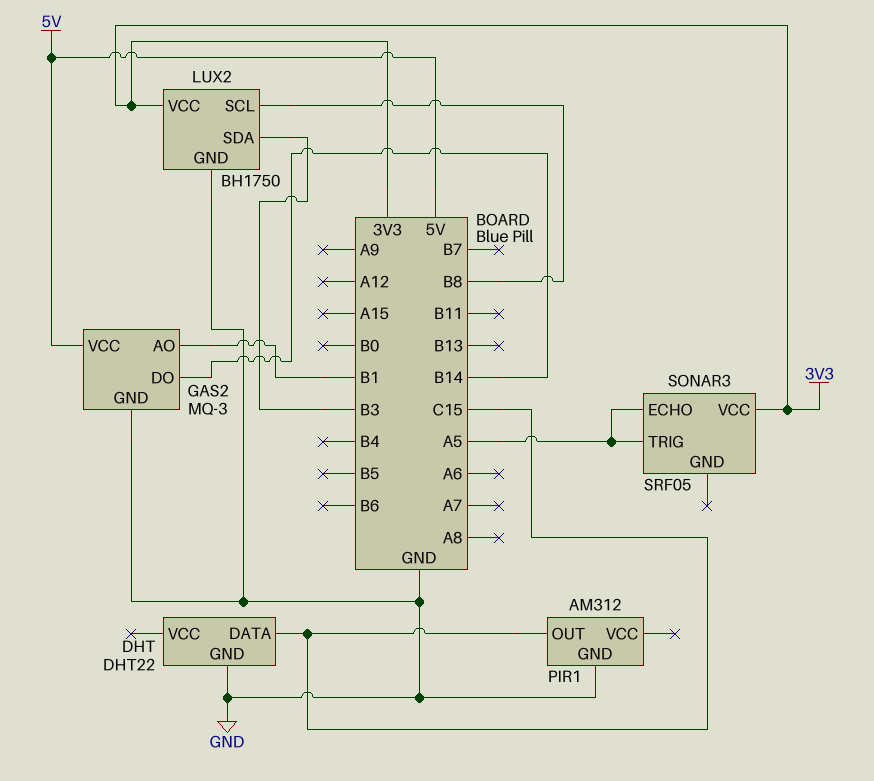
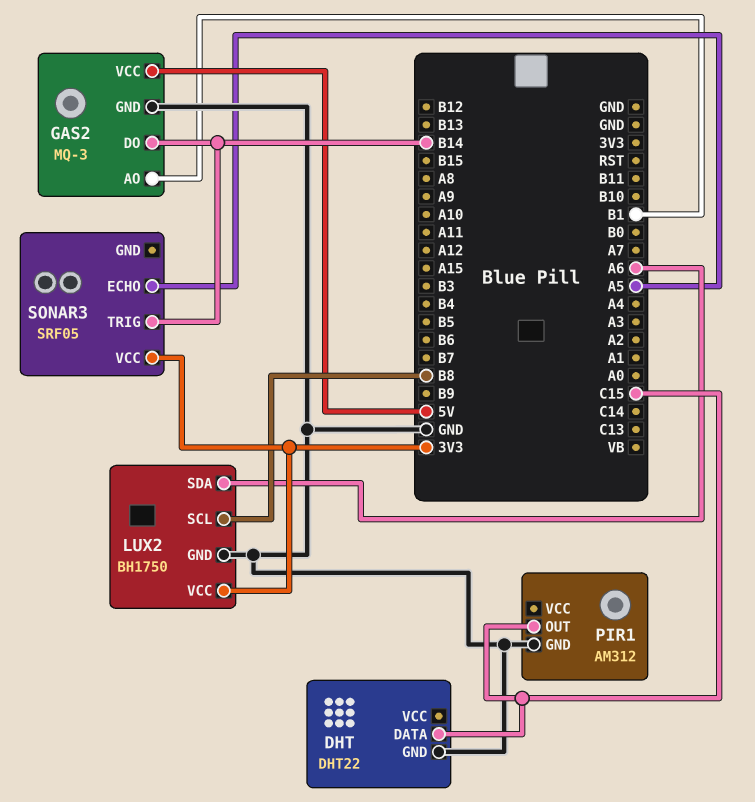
LUX2 pin SDA: B3 -> A6
SONAR3 pin TRIG: A5 -> B14

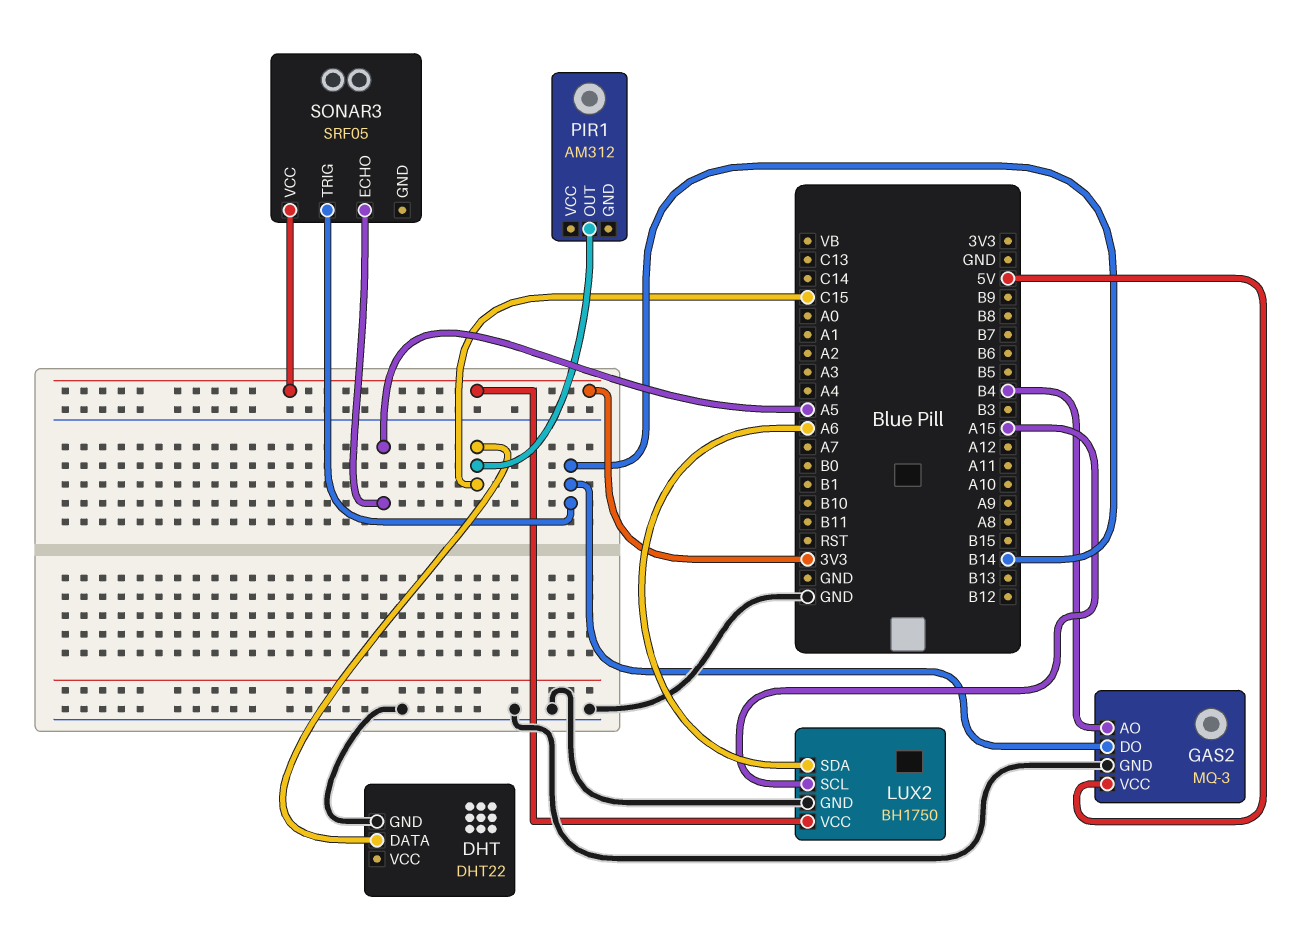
GAS2 pin AO: B1 -> B4
LUX2 pin SCL: B8 -> A15
PIR1 pin GND: GND -> none

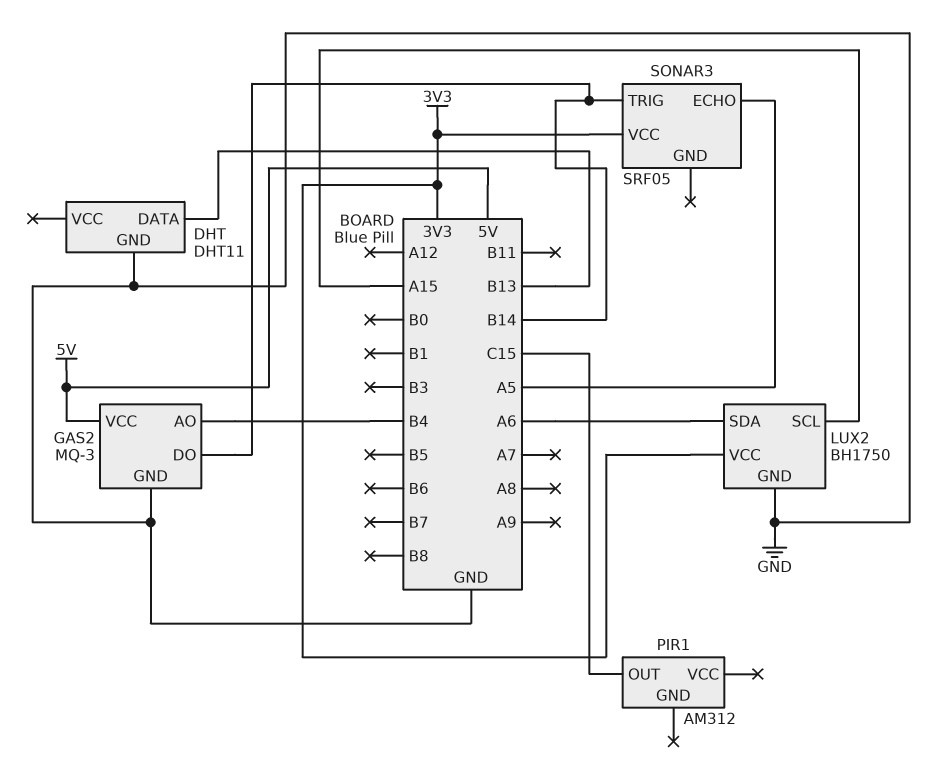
DHT: DHT22 -> DHT11
DHT pin DATA: C15 -> B13

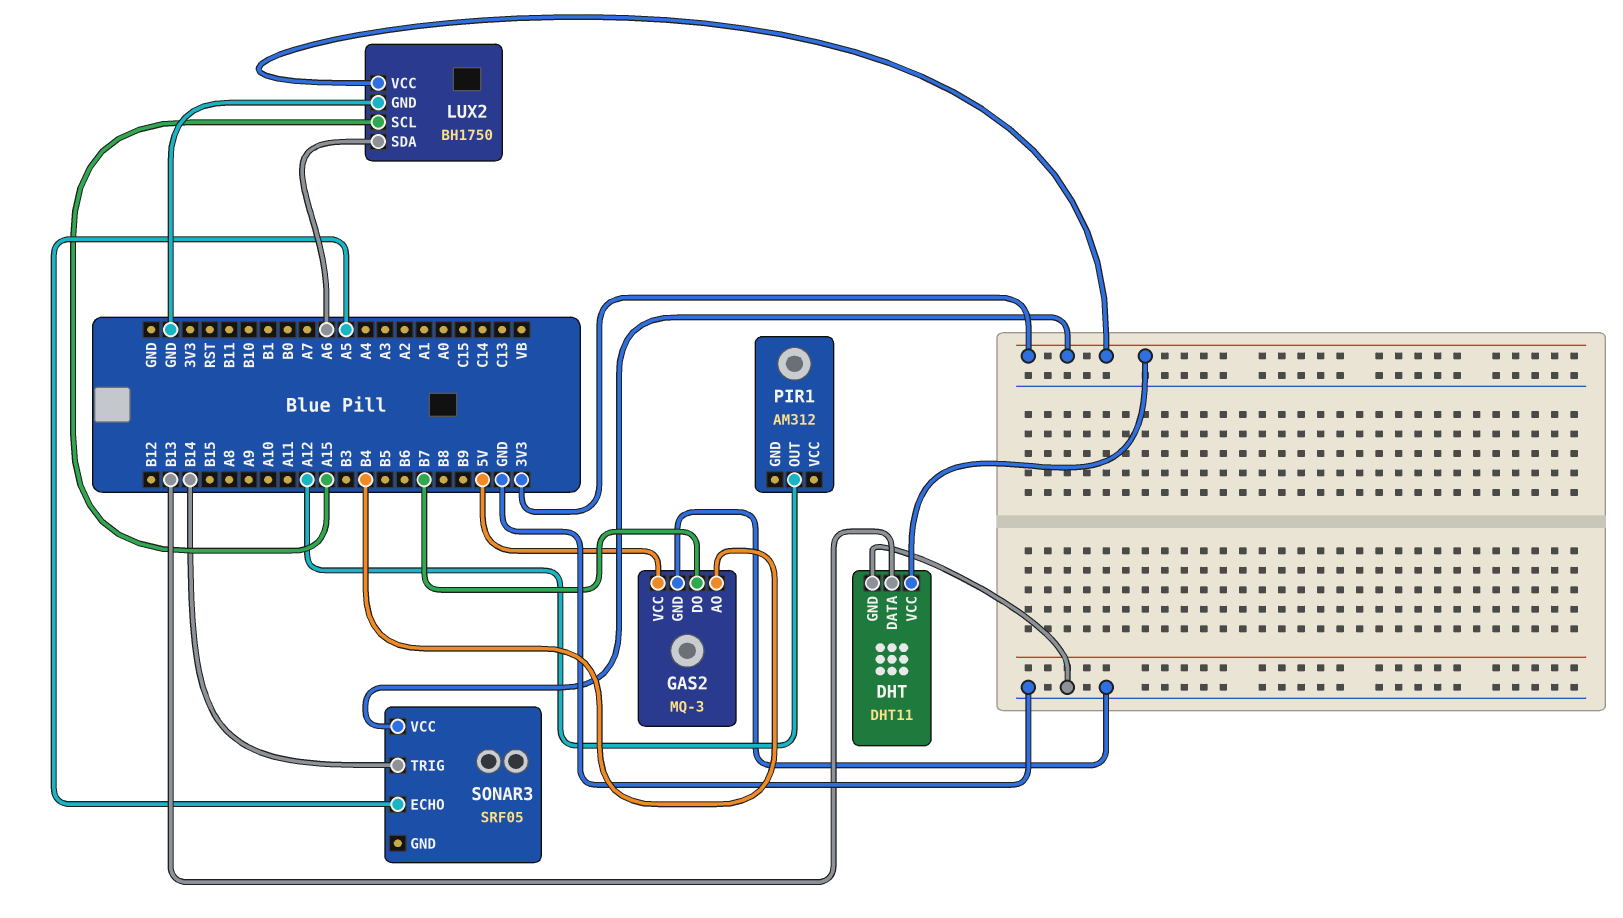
DHT pin VCC: none -> 3V3
GAS2 pin DO: B14 -> B7
PIR1 pin OUT: C15 -> A12

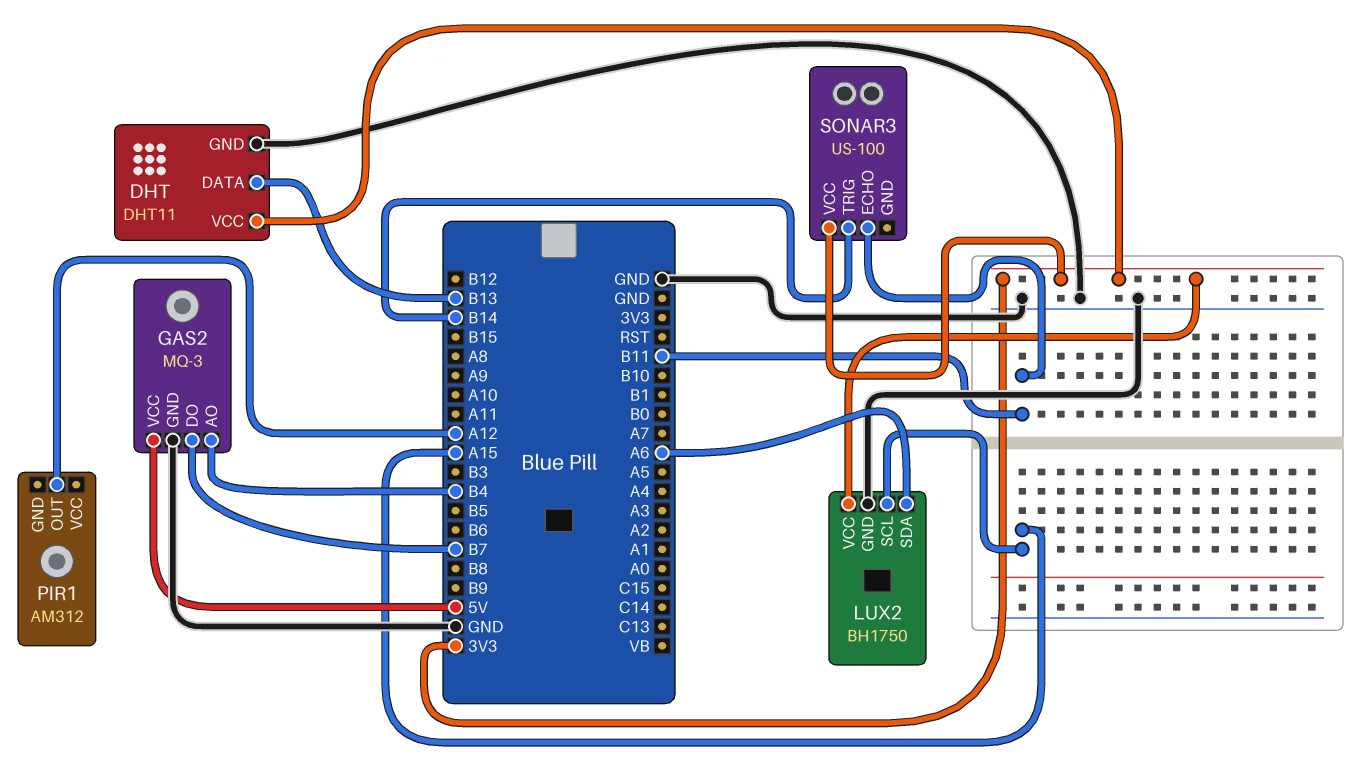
SONAR3: SRF05 -> US-100
SONAR3 pin ECHO: A5 -> B11

